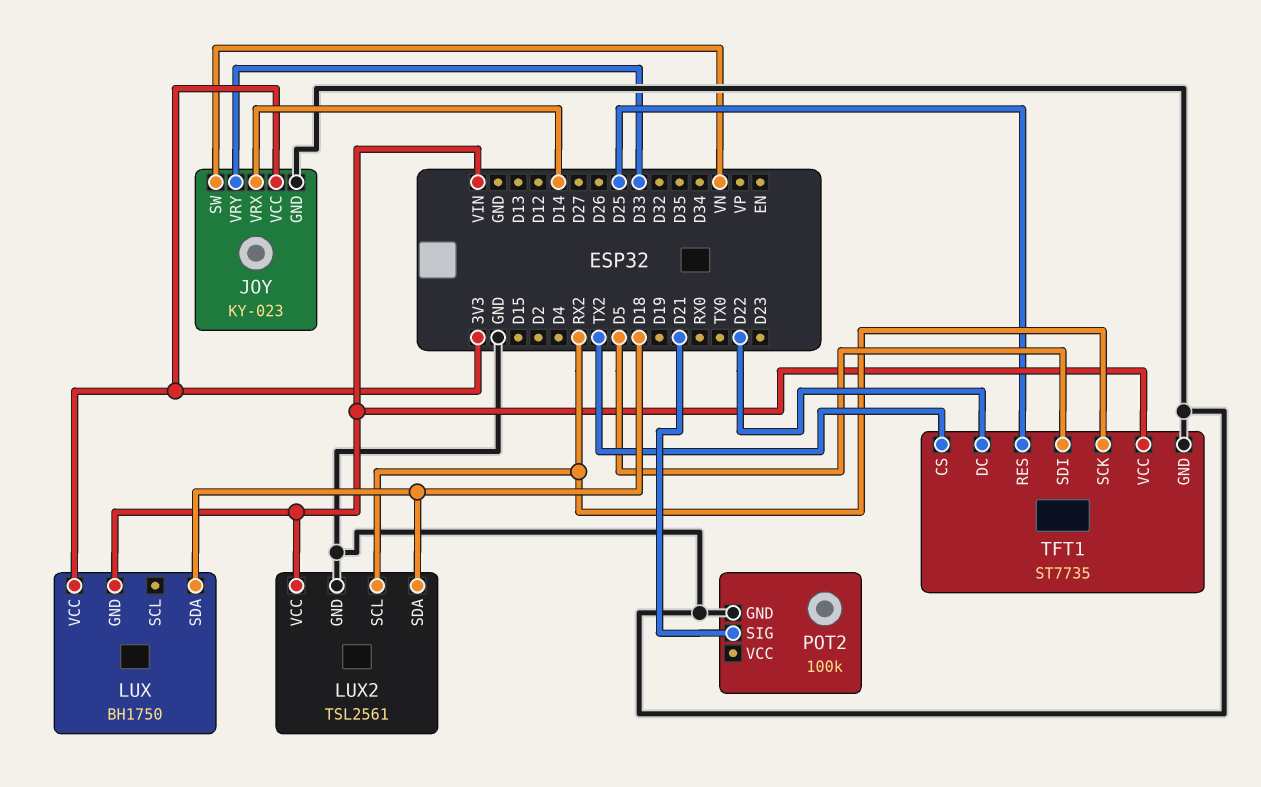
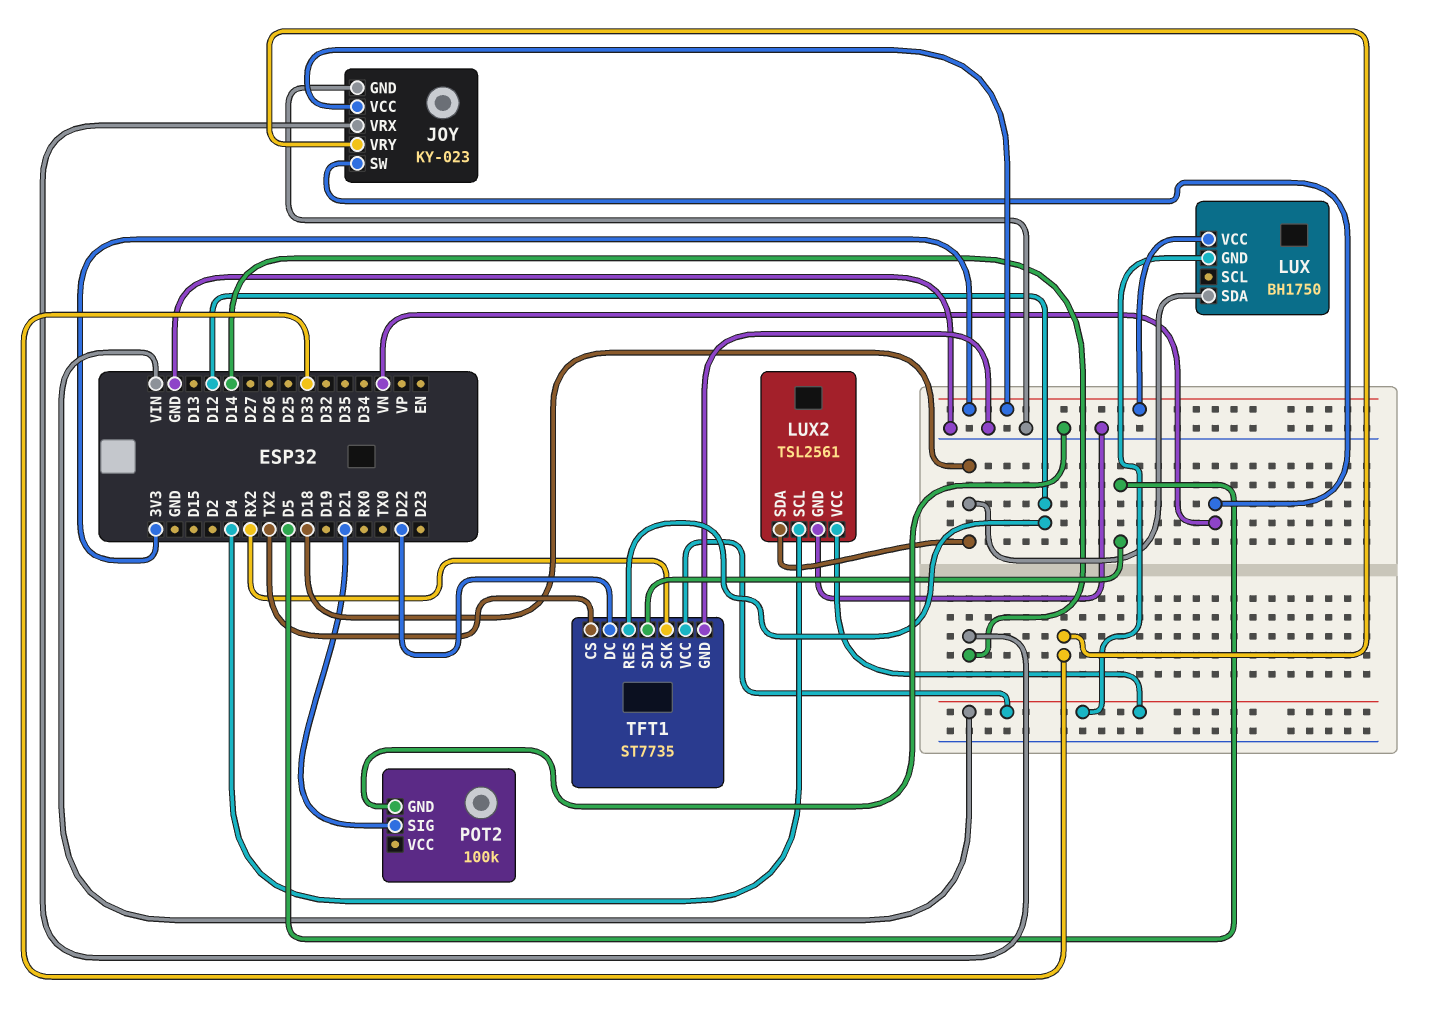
LUX2 pin SCL: RX2 -> D4
TFT1 pin RES: D25 -> D12

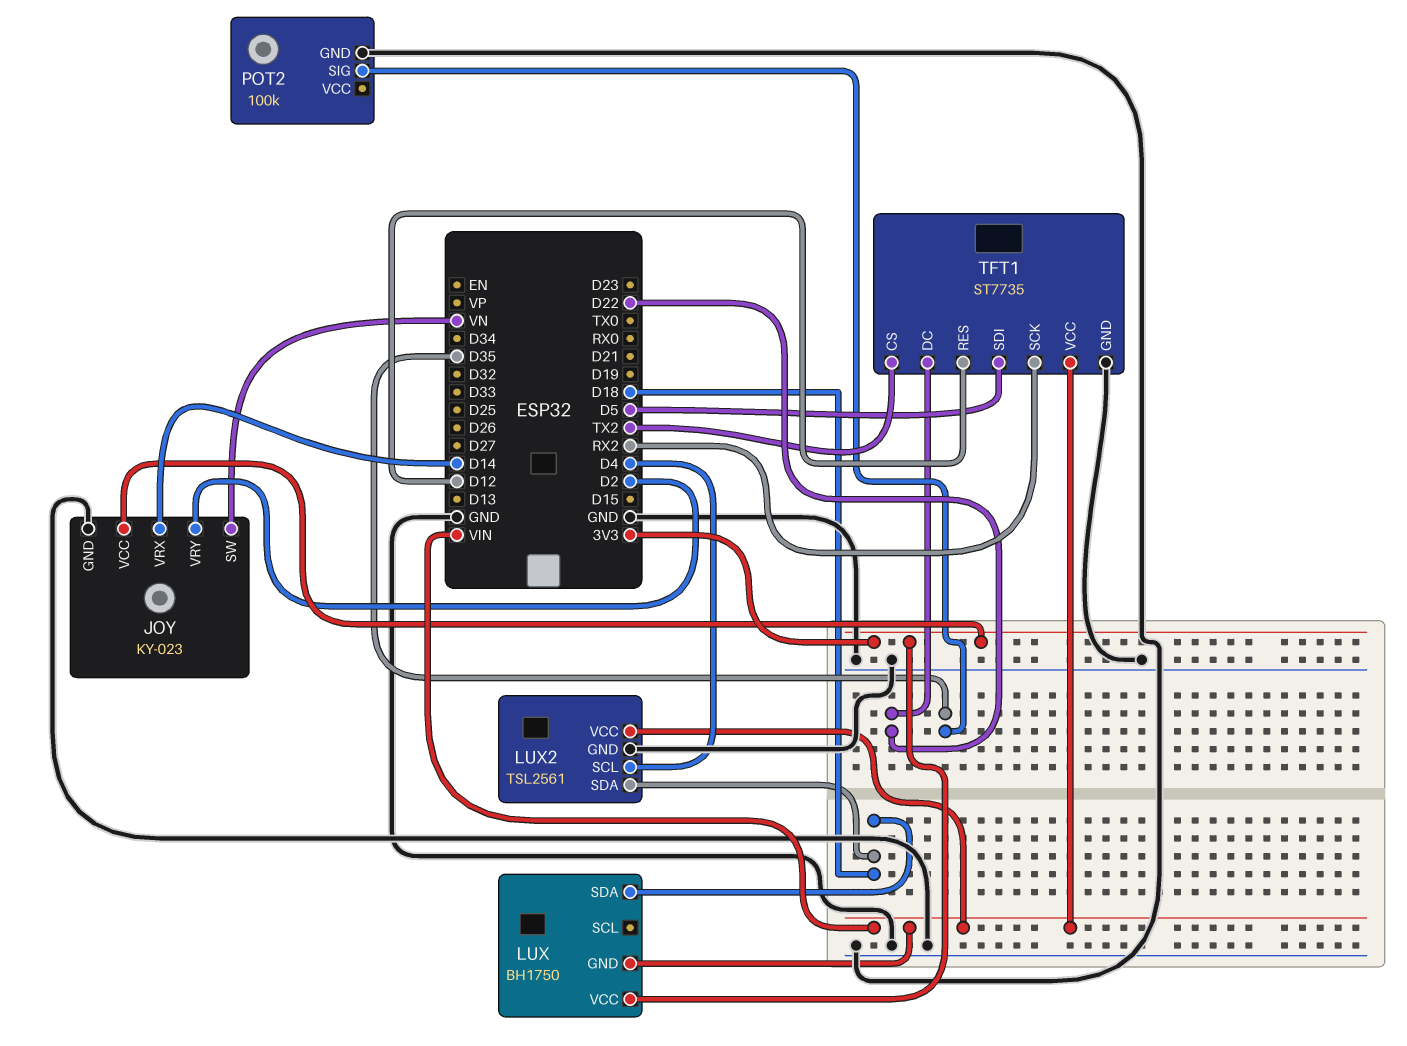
JOY pin VRY: D33 -> D2
POT2 pin SIG: D21 -> D35

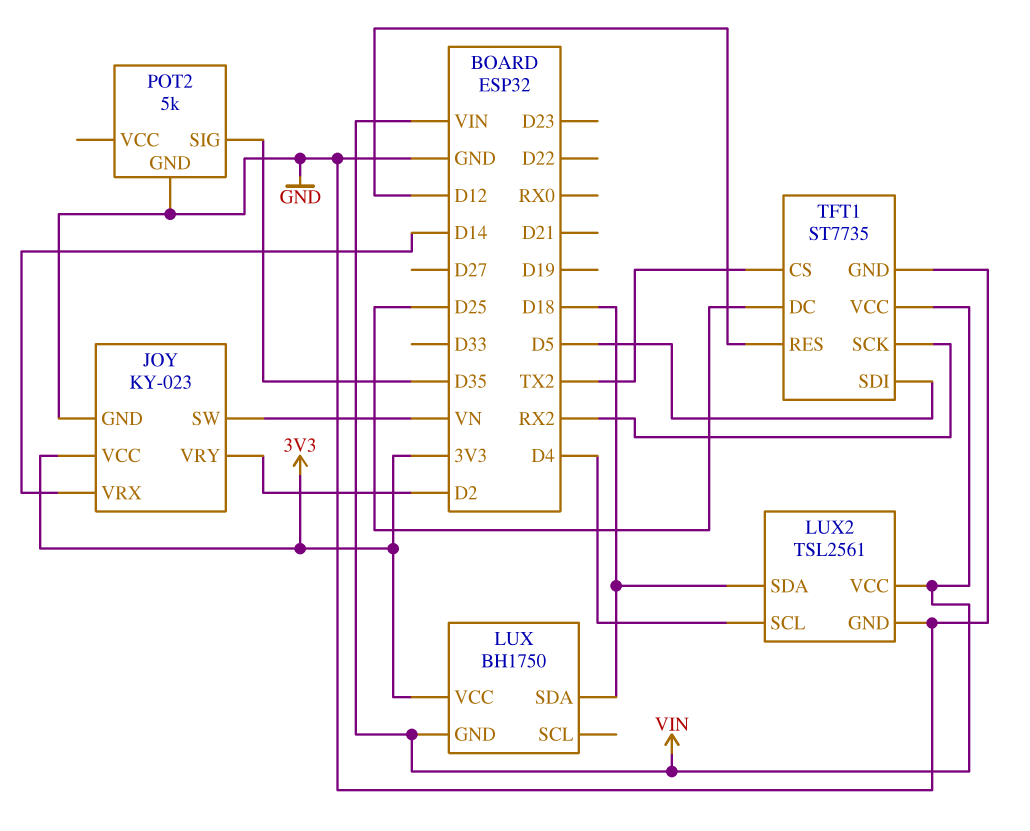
POT2: 100k -> 5k
TFT1 pin DC: D22 -> D25

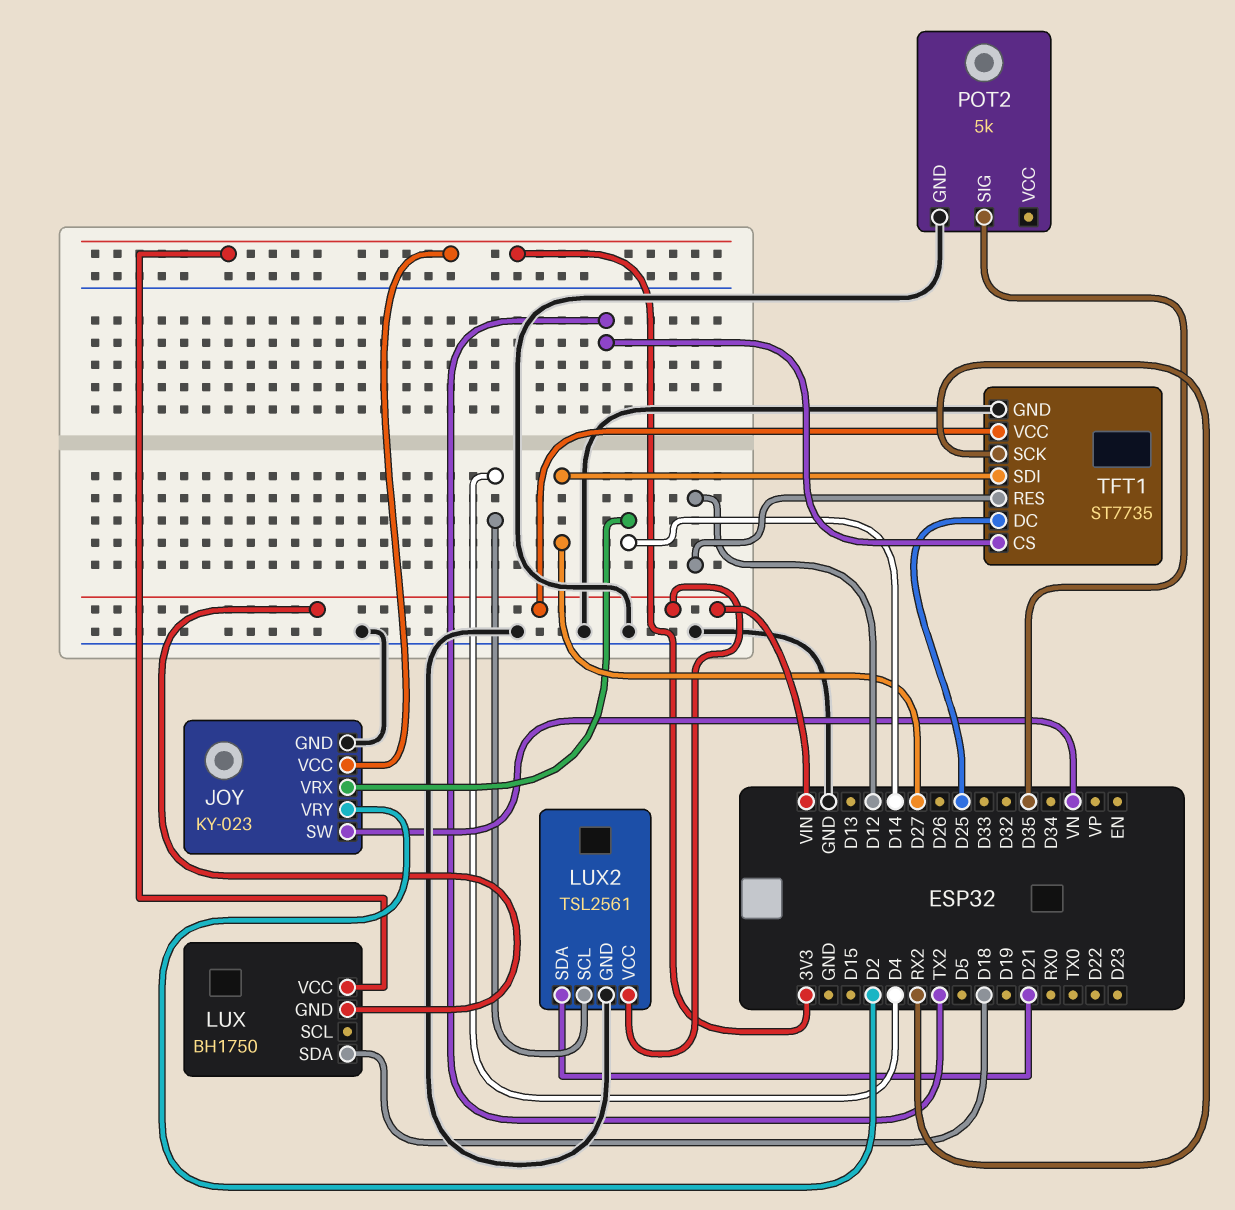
LUX2 pin SDA: D18 -> D21
TFT1 pin SDI: D5 -> D27

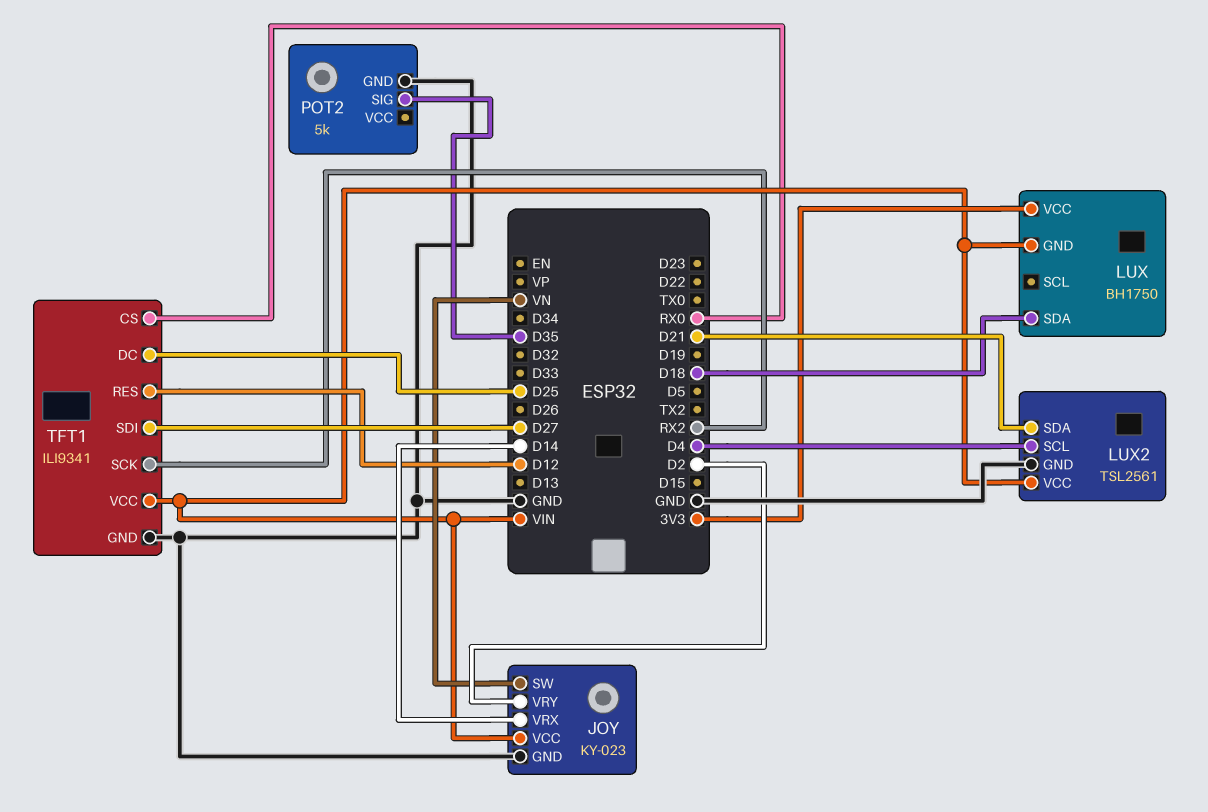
JOY pin VCC: 3V3 -> VIN
TFT1: ST7735 -> ILI9341
TFT1 pin CS: TX2 -> RX0

